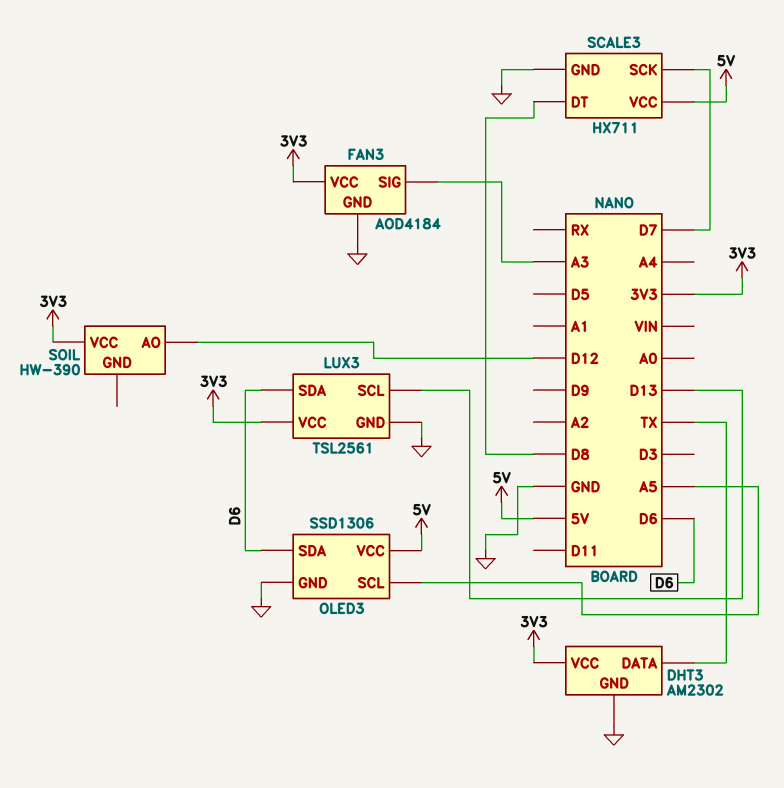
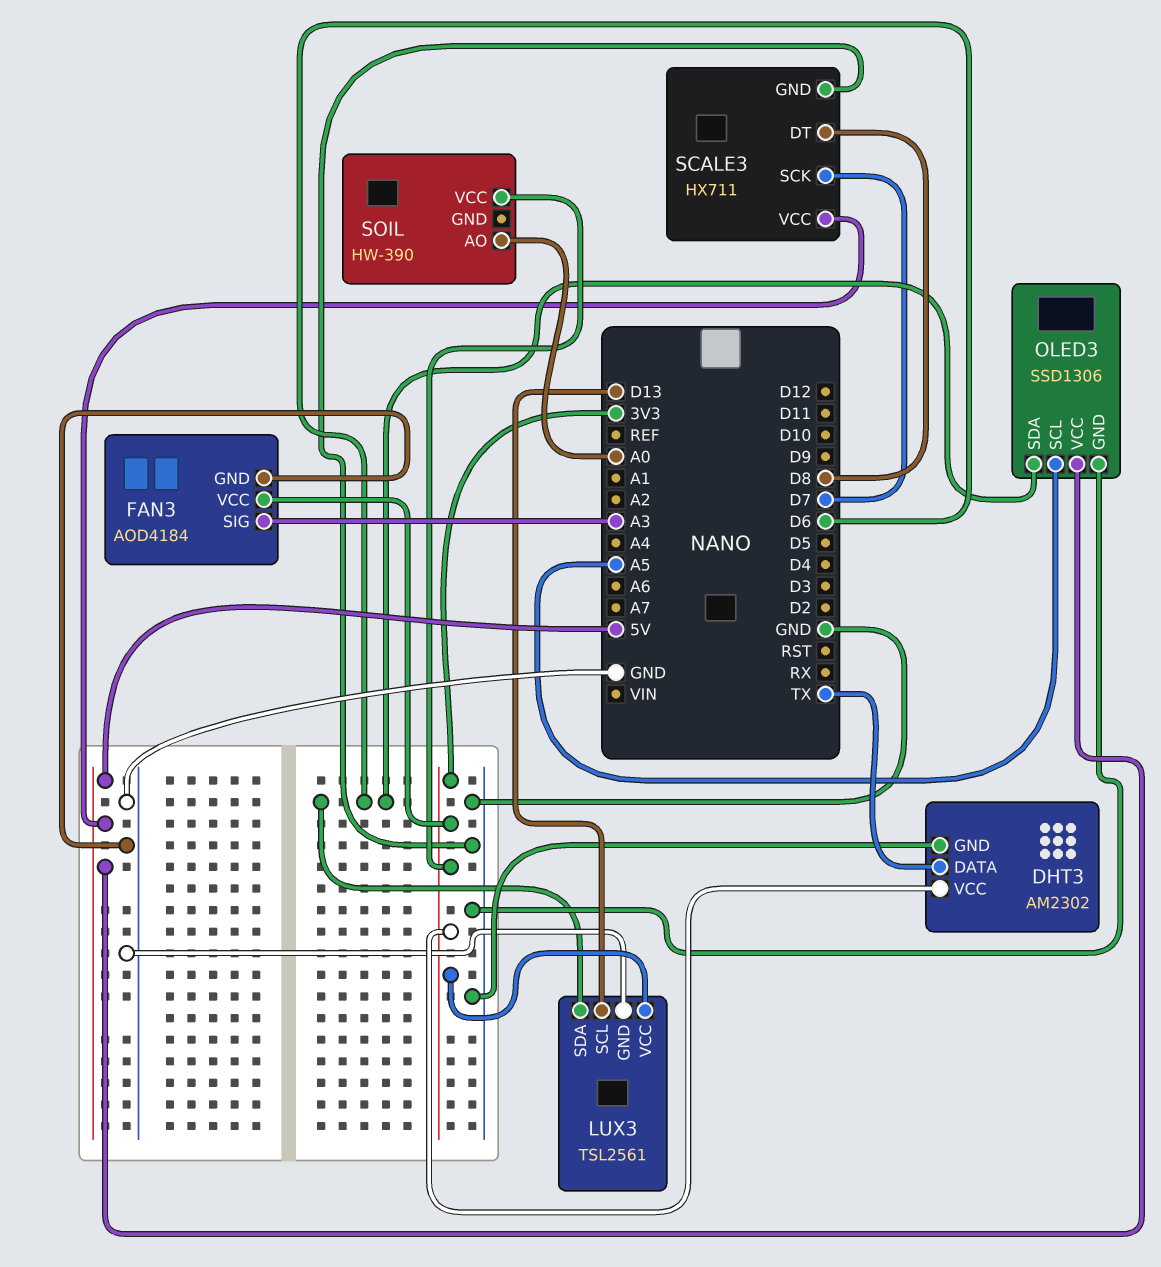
SOIL pin AO: D12 -> A0

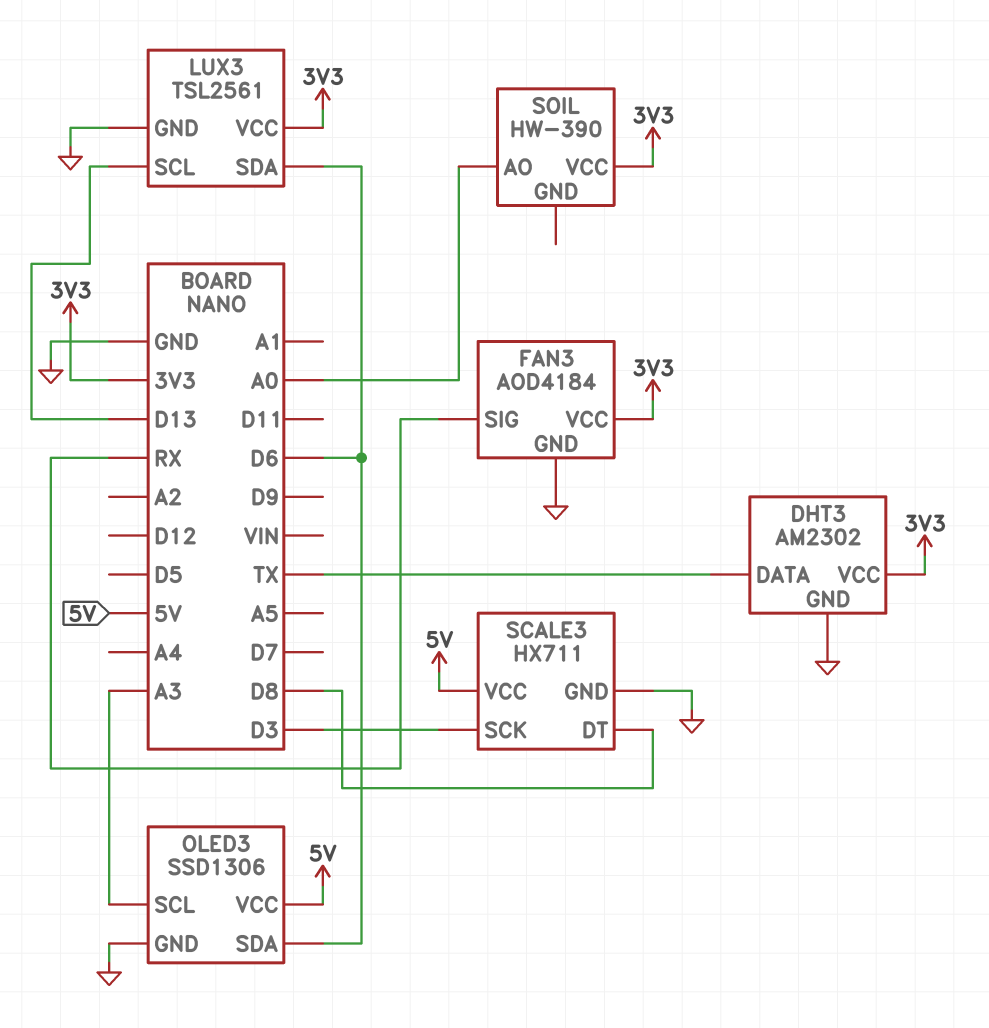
FAN3 pin SIG: A3 -> RX
OLED3 pin SCL: A5 -> A3
SCALE3 pin SCK: D7 -> D3

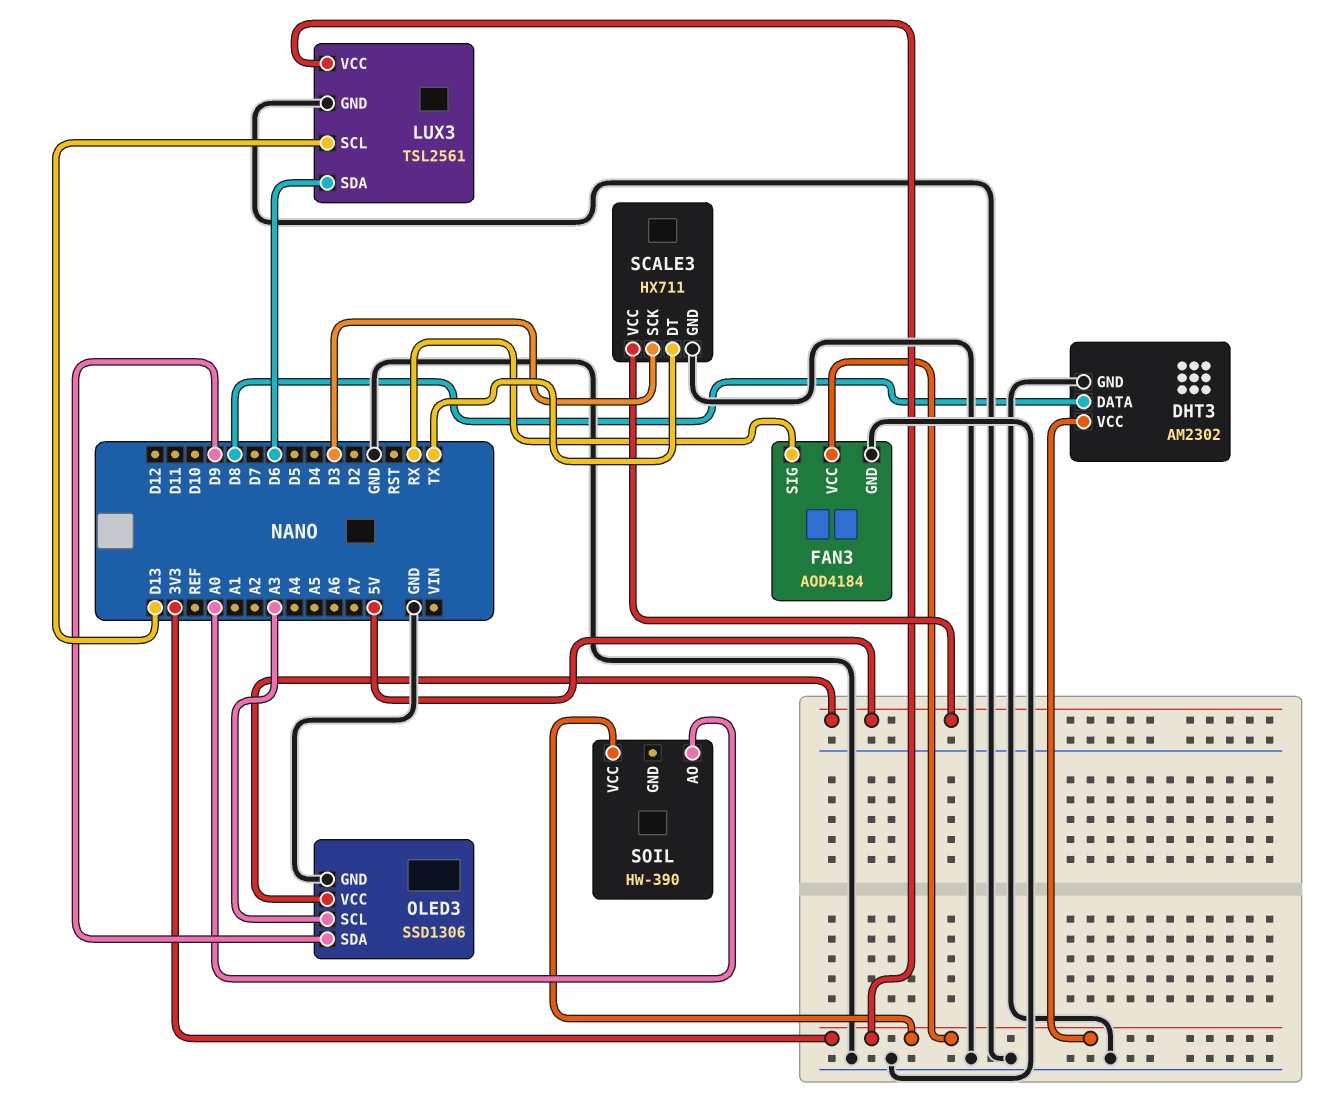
DHT3 pin DATA: TX -> D8
OLED3 pin SDA: D6 -> D9
SCALE3 pin DT: D8 -> TX

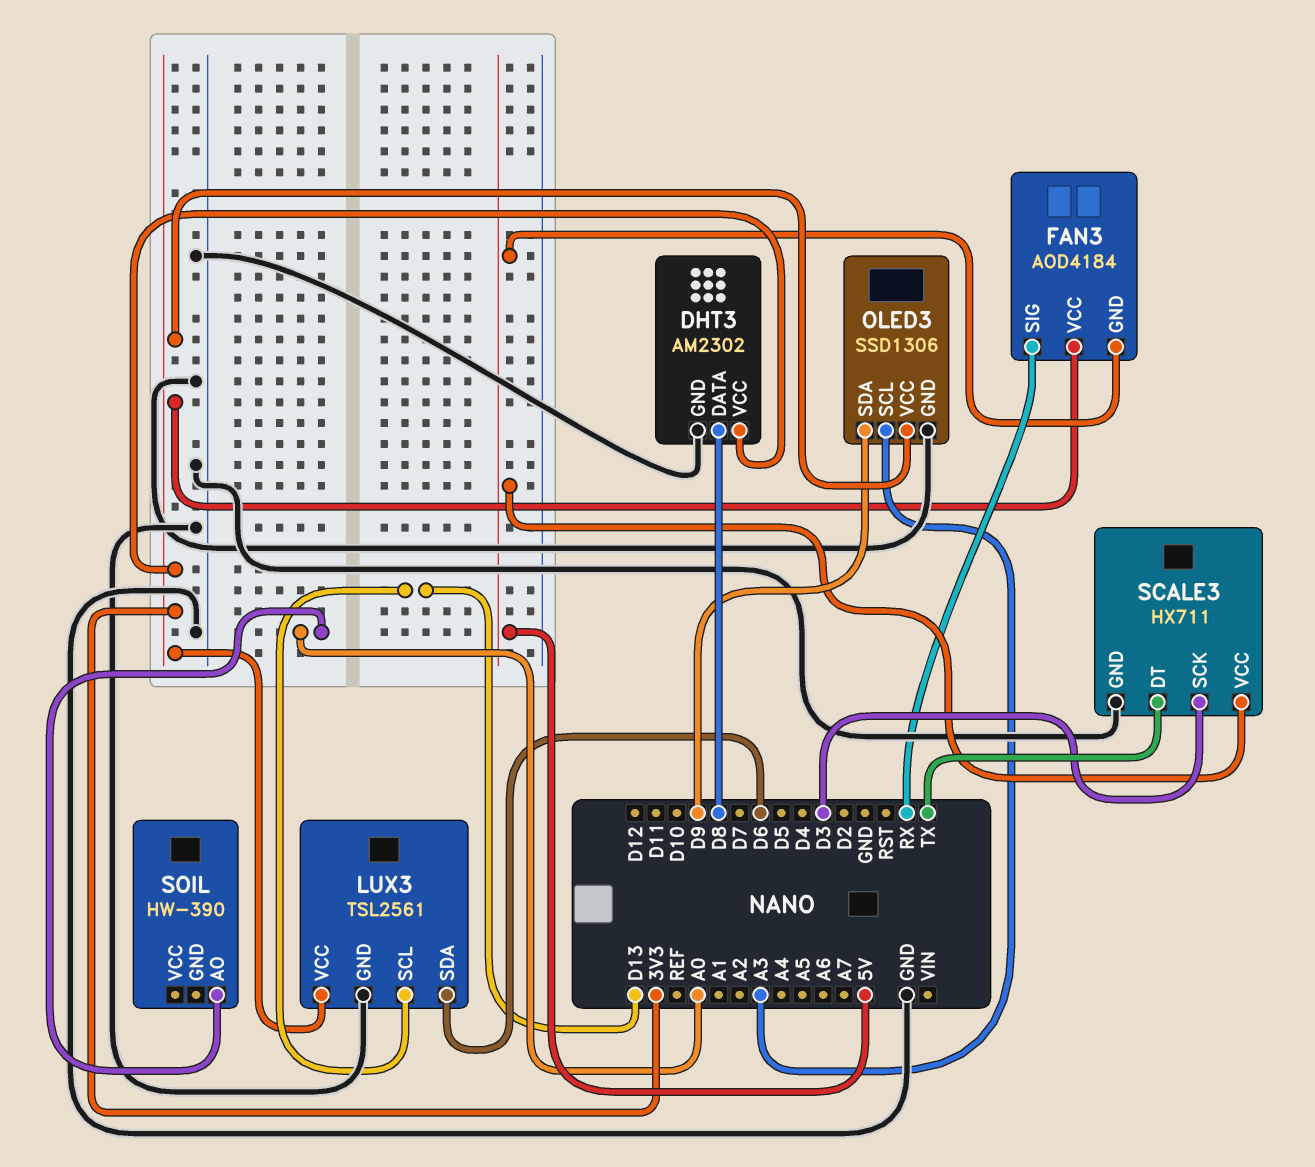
FAN3 pin GND: GND -> 5V
OLED3 pin VCC: 5V -> 3V3
SOIL pin VCC: 3V3 -> none

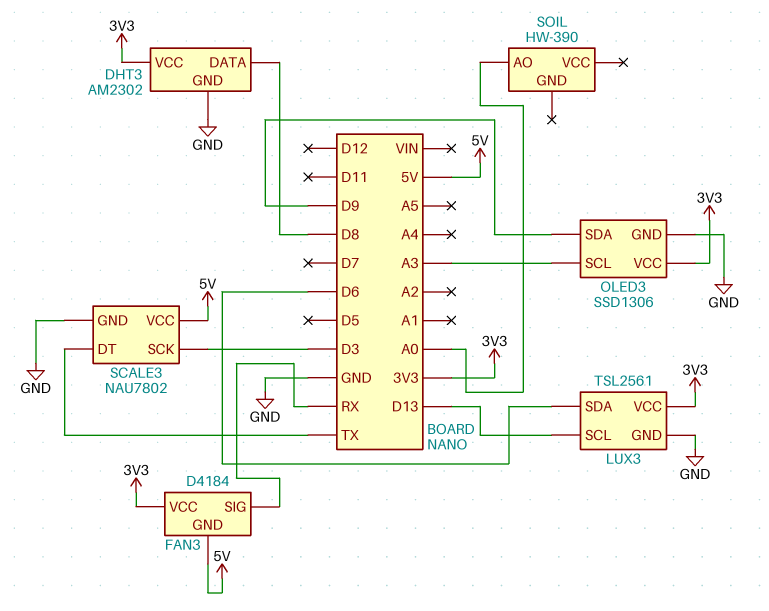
FAN3: AOD4184 -> D4184
SCALE3: HX711 -> NAU7802

